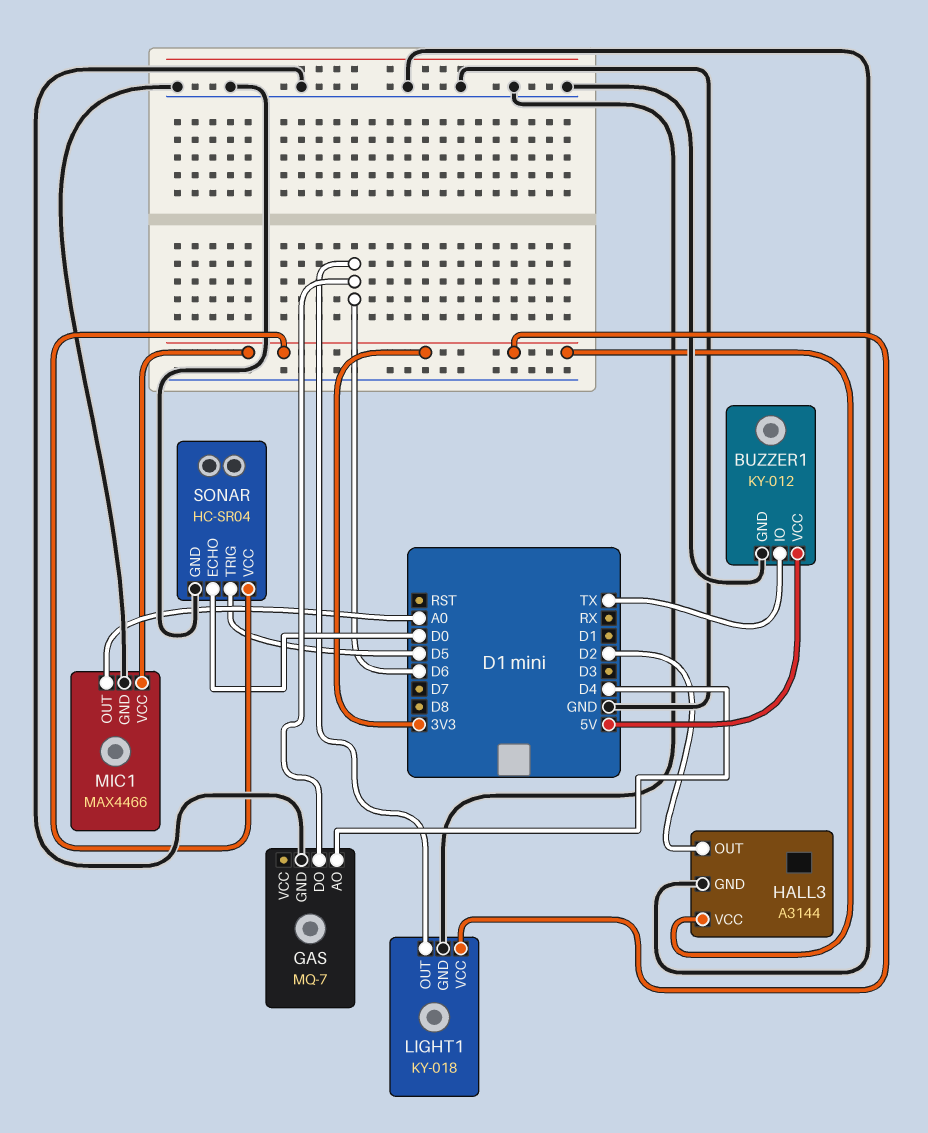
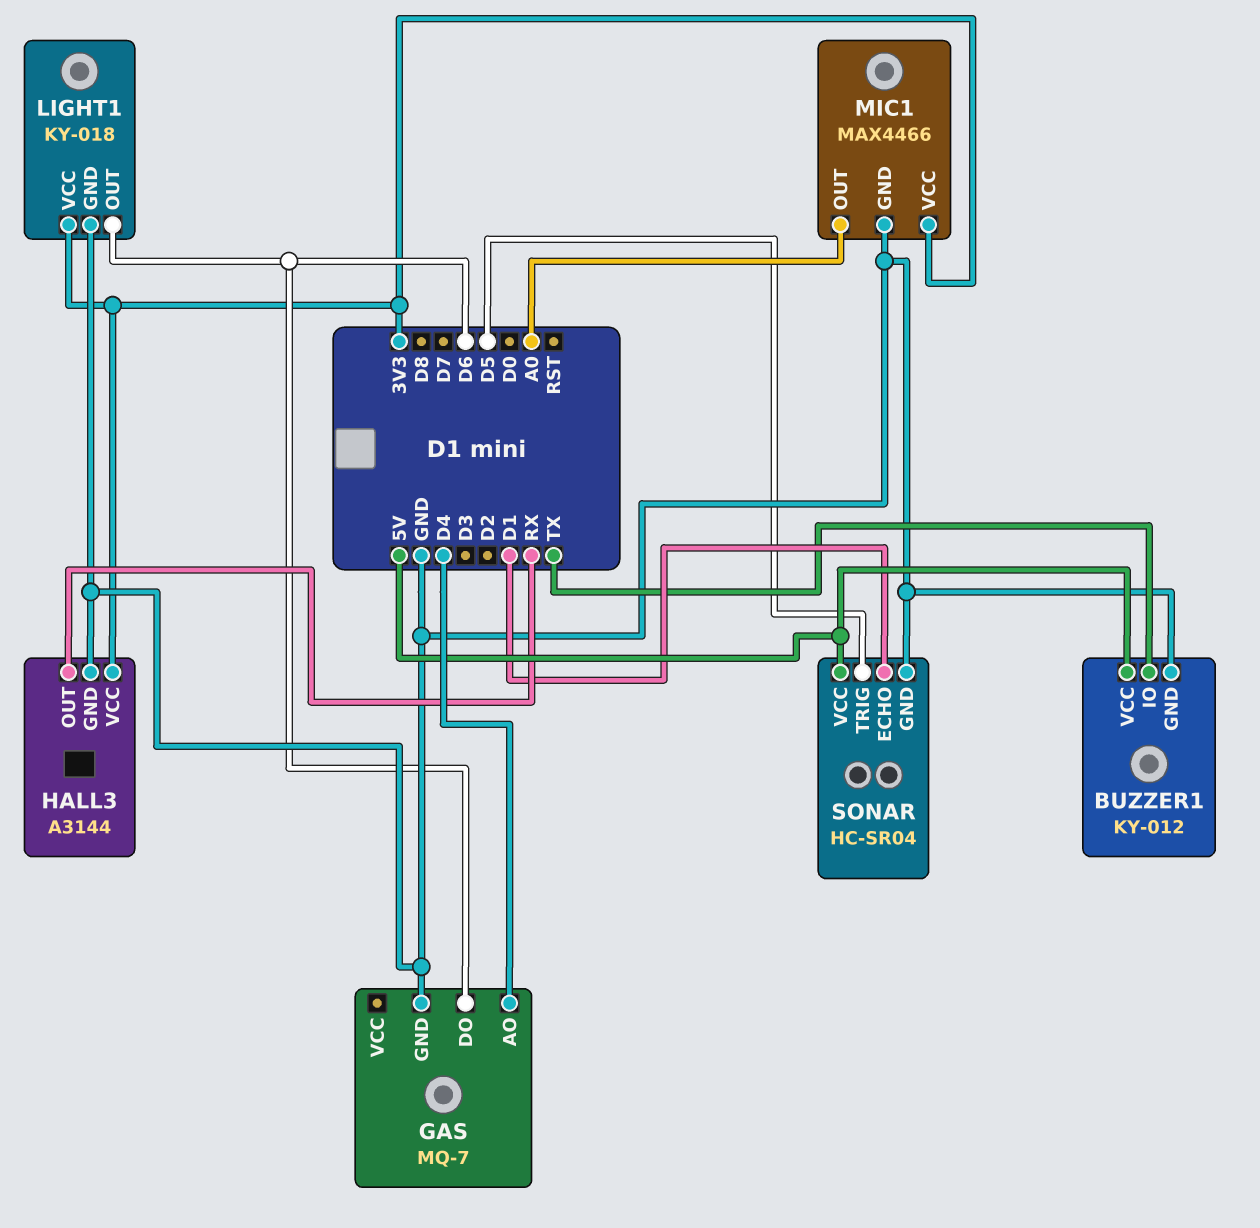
HALL3 pin OUT: D2 -> RX
SONAR pin ECHO: D0 -> D1
SONAR pin VCC: 3V3 -> 5V

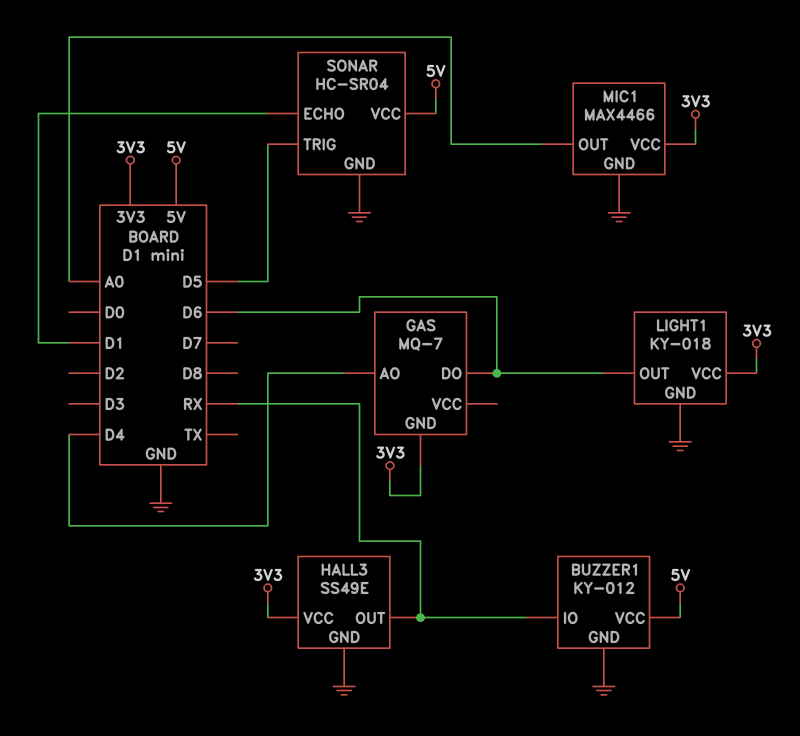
BUZZER1 pin IO: TX -> RX
GAS pin GND: GND -> 3V3
HALL3: A3144 -> SS49E

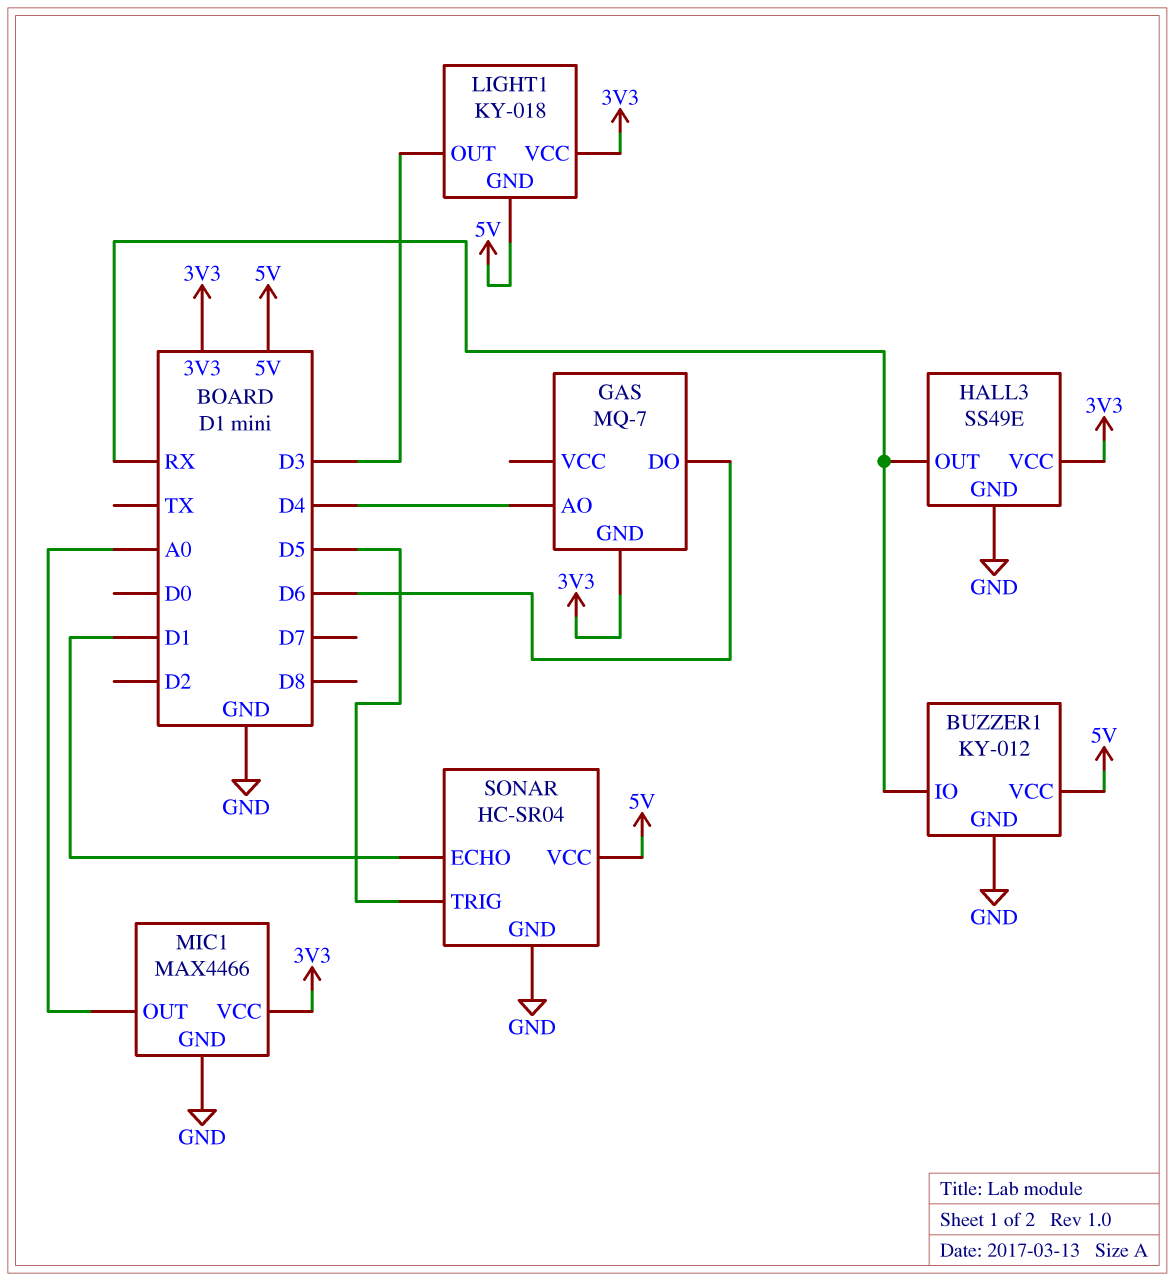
LIGHT1 pin GND: GND -> 5V
LIGHT1 pin OUT: D6 -> D3

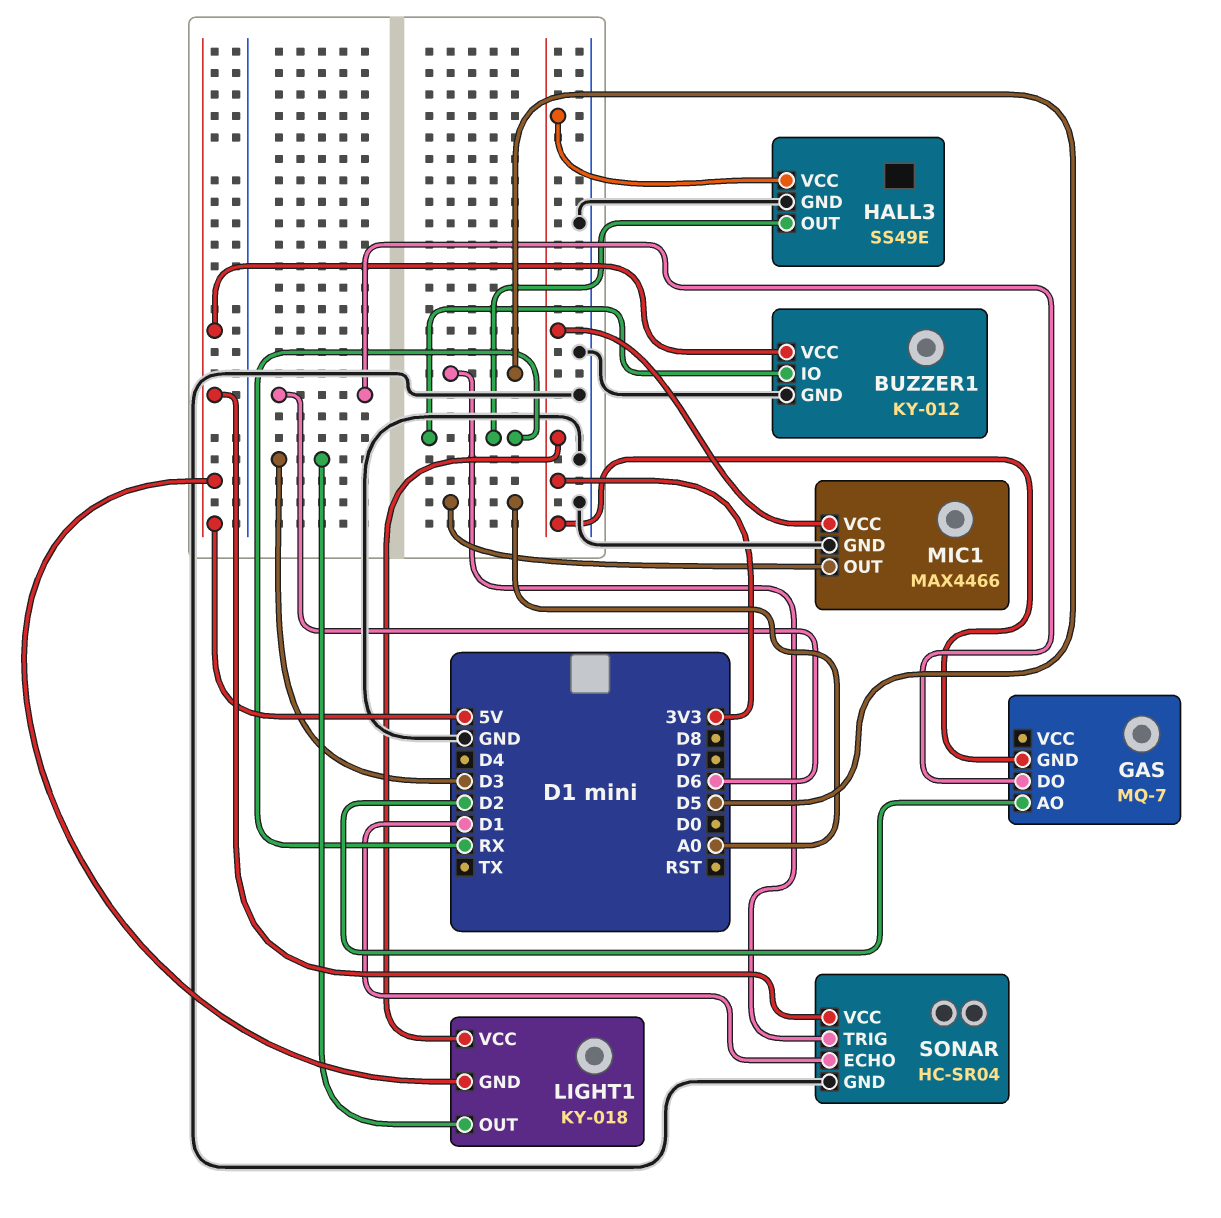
GAS pin AO: D4 -> D2

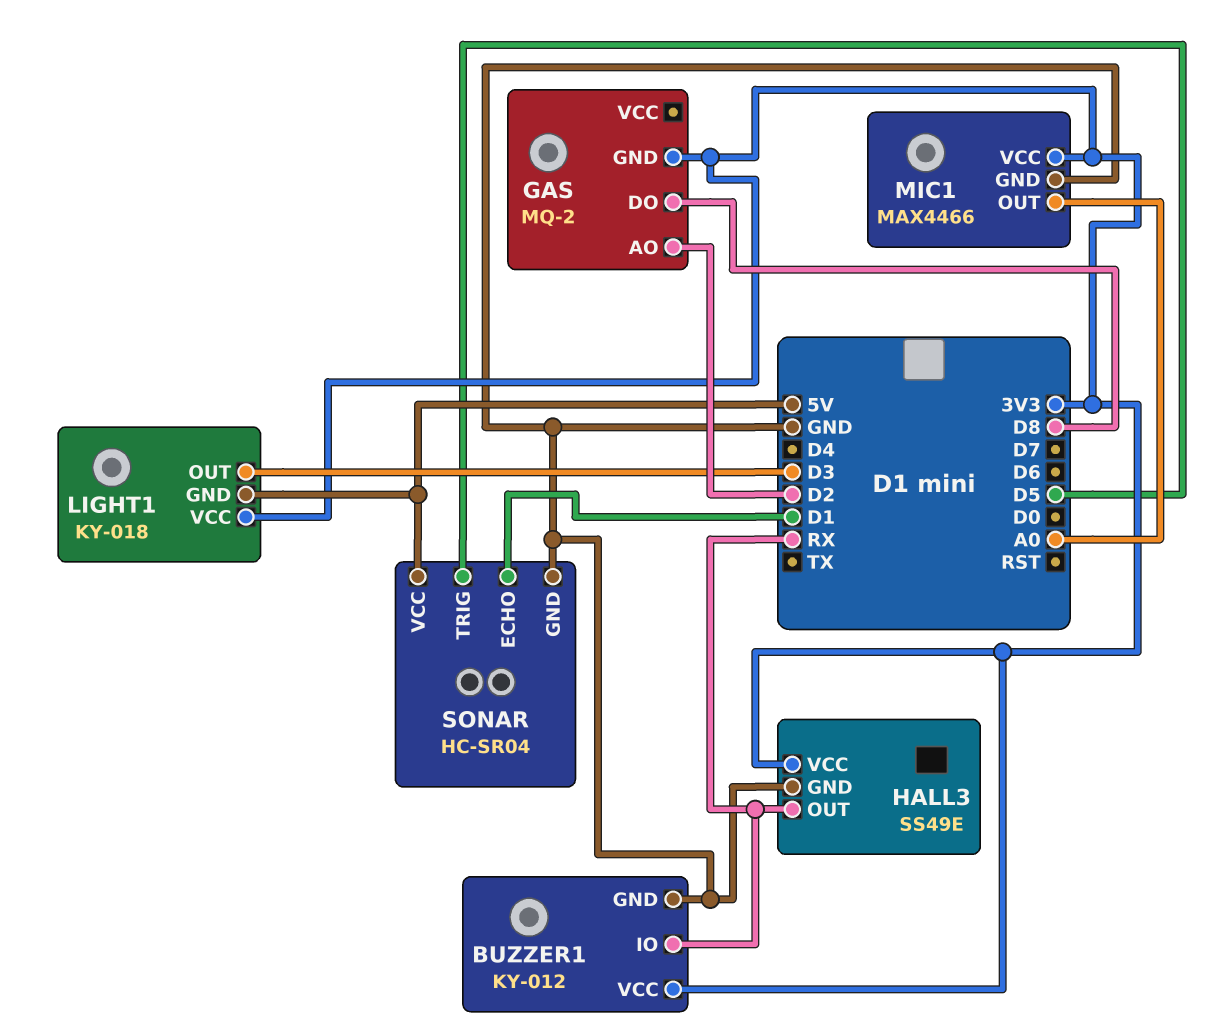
BUZZER1 pin VCC: 5V -> 3V3
GAS: MQ-7 -> MQ-2
GAS pin DO: D6 -> D8

